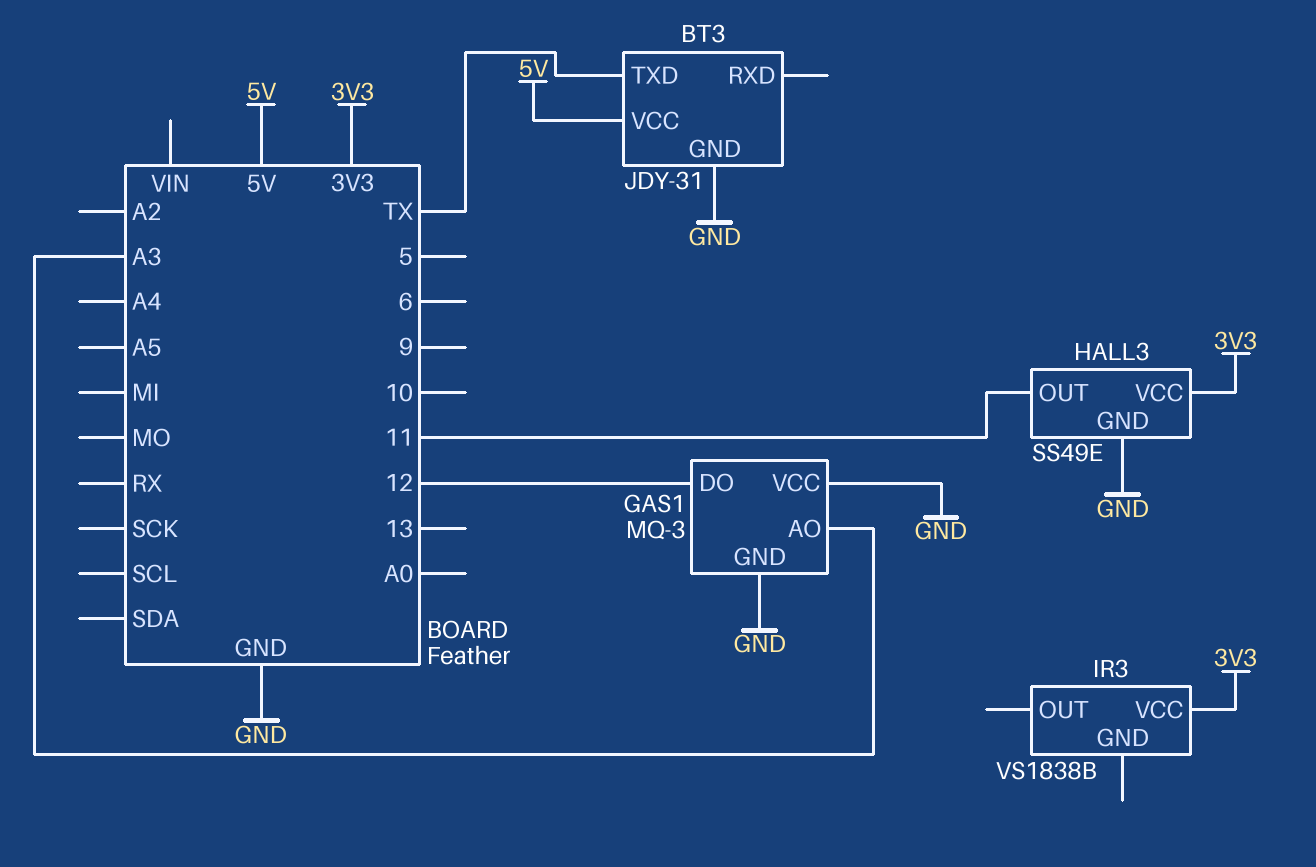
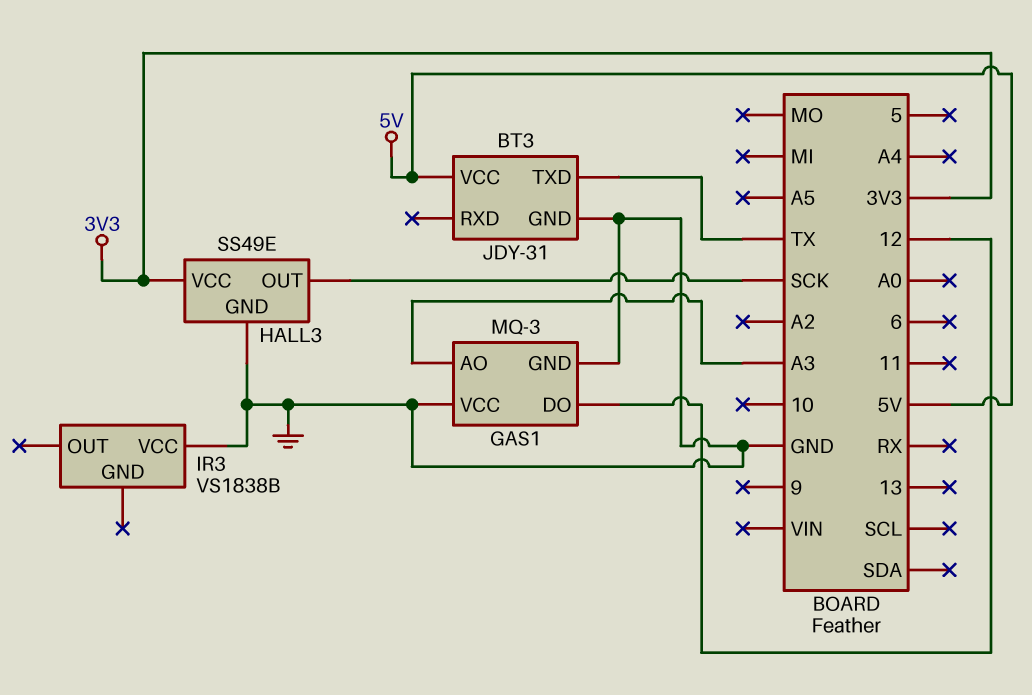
HALL3 pin OUT: 11 -> SCK
IR3 pin VCC: 3V3 -> GND

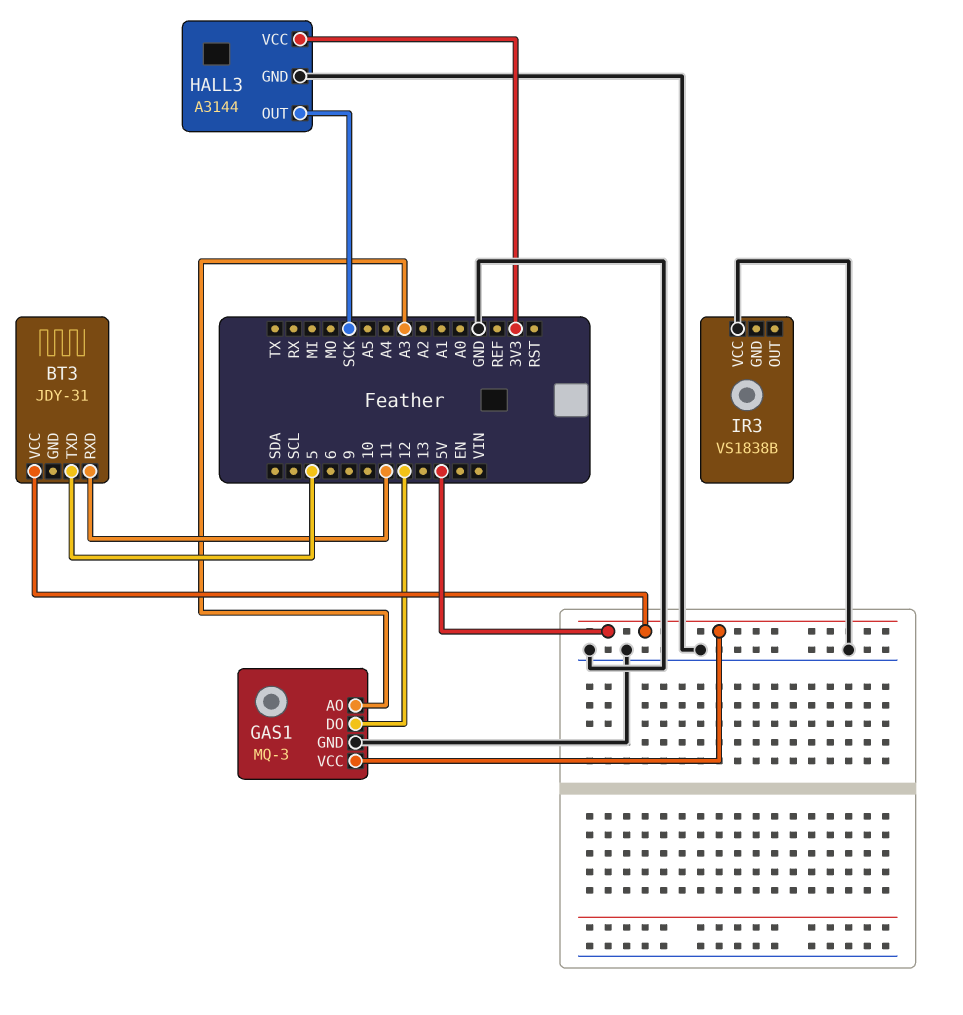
BT3 pin GND: GND -> none
BT3 pin RXD: none -> 11
BT3 pin TXD: TX -> 5
GAS1 pin VCC: GND -> 5V
HALL3: SS49E -> A3144

